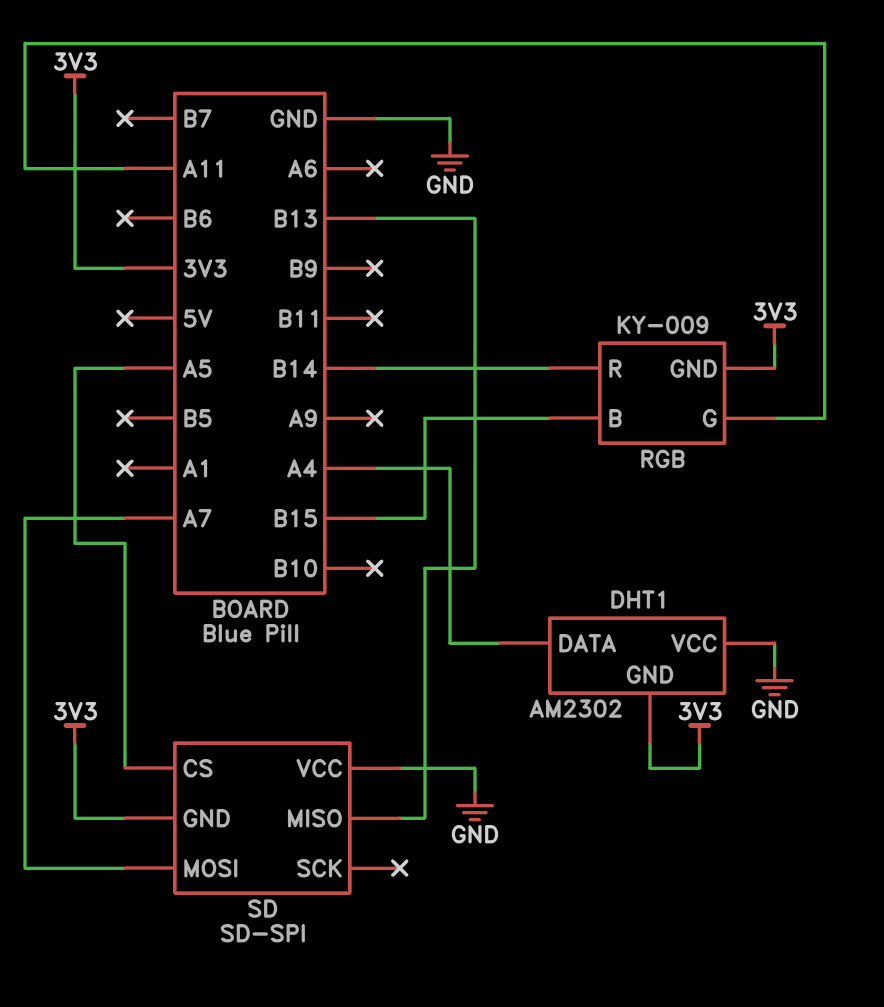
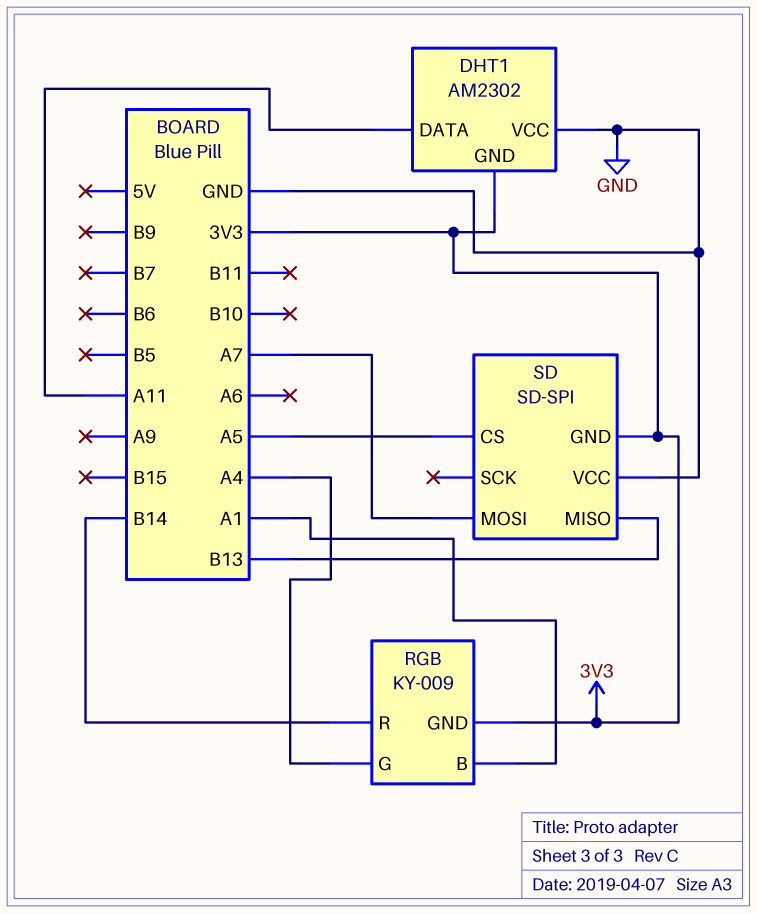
DHT1 pin DATA: A4 -> A11
RGB pin B: B15 -> A1
RGB pin G: A11 -> A4

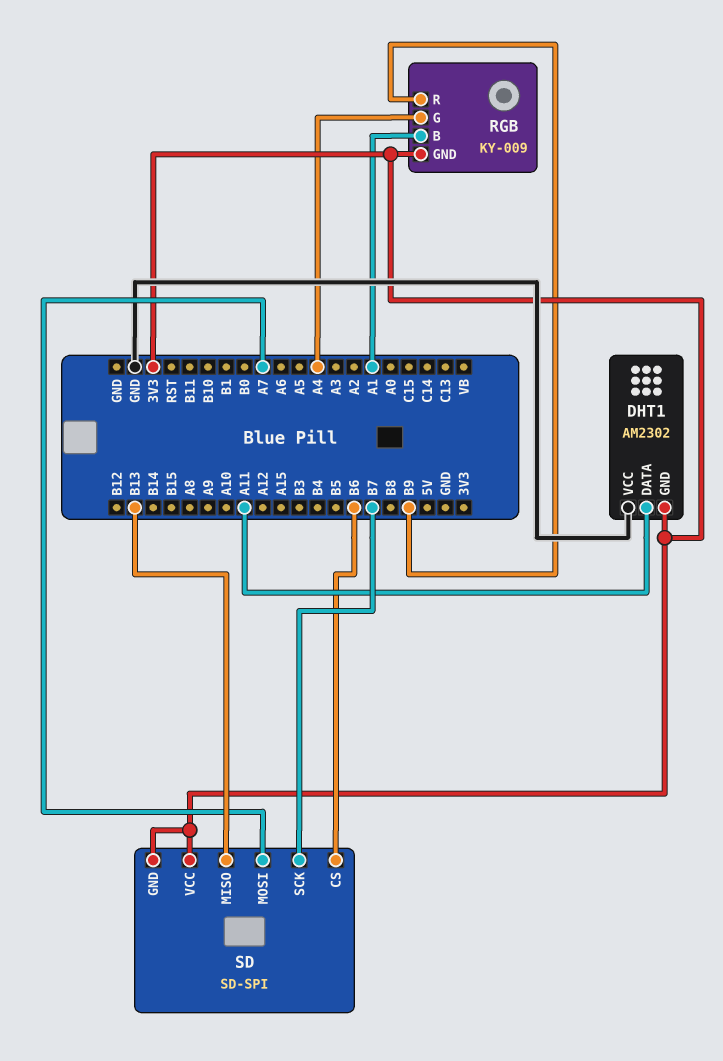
RGB pin R: B14 -> B9
SD pin CS: A5 -> B6
SD pin SCK: none -> B7
SD pin VCC: GND -> 3V3

